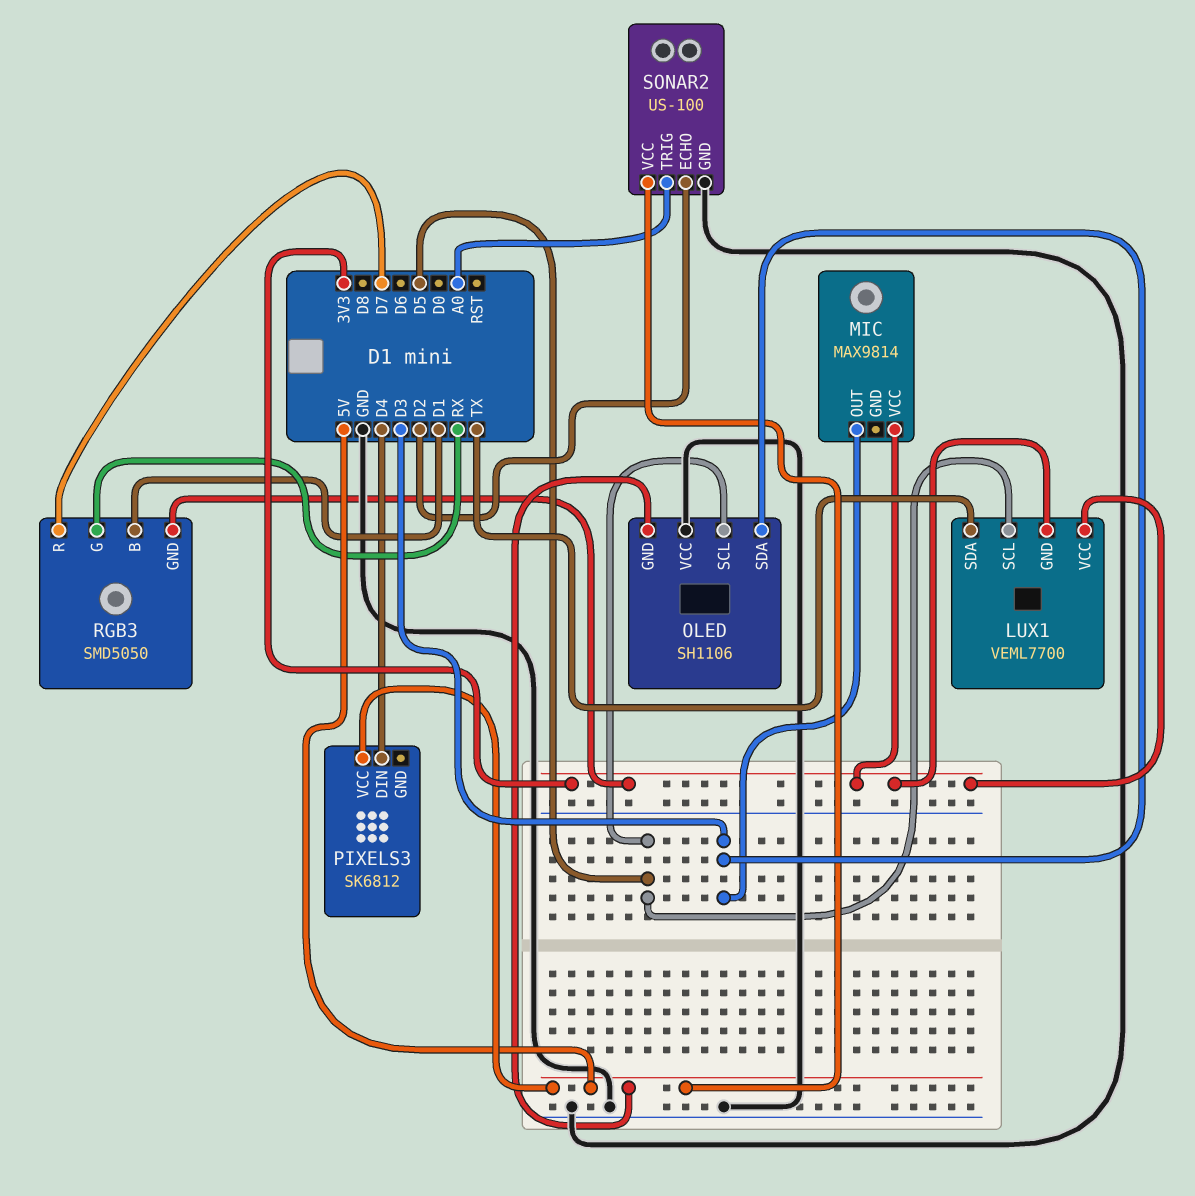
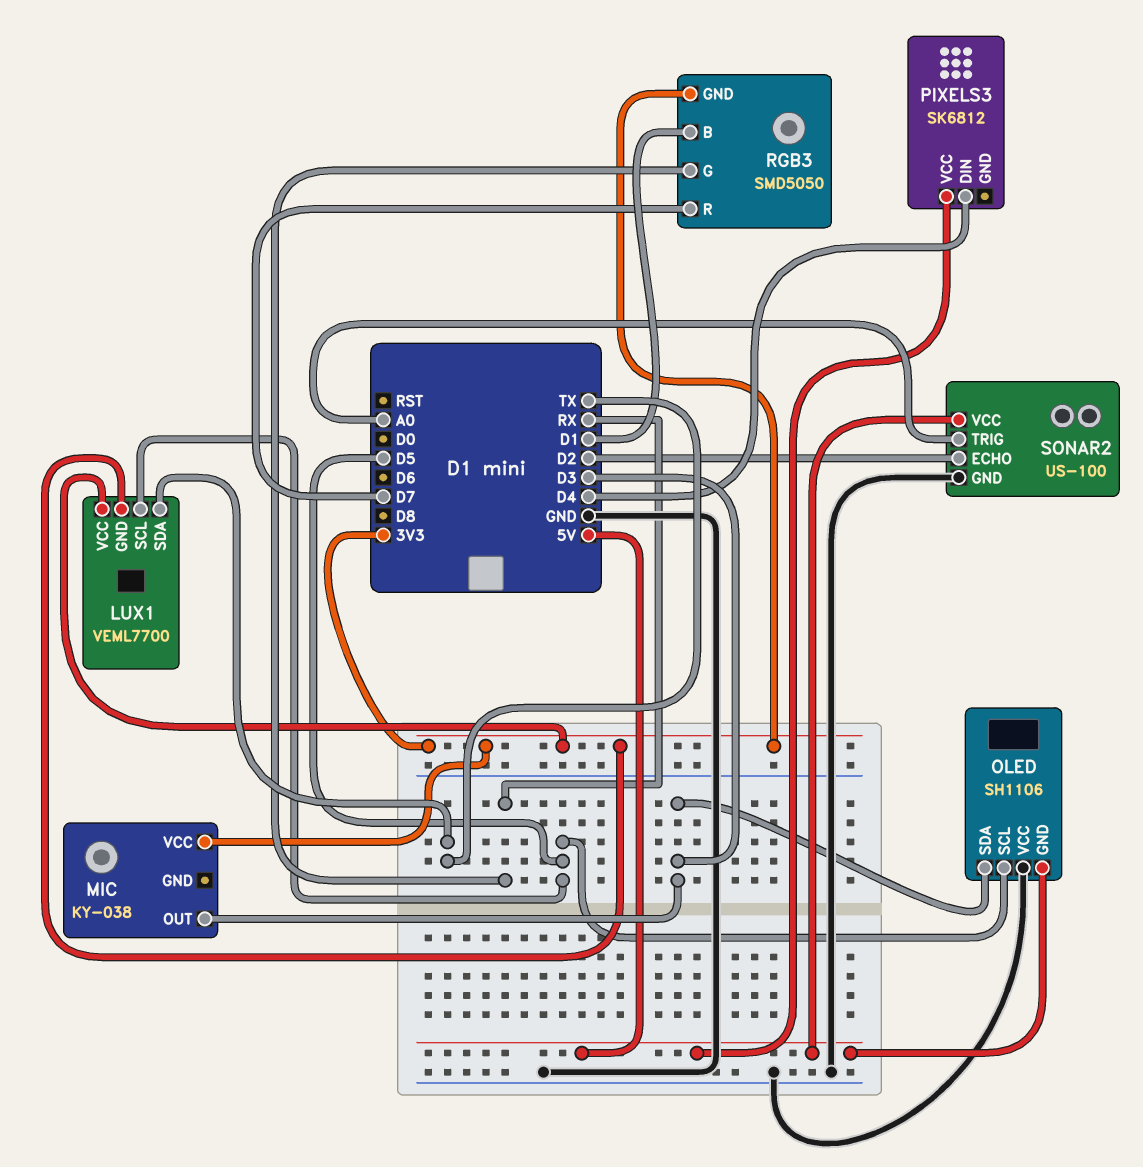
MIC: MAX9814 -> KY-038

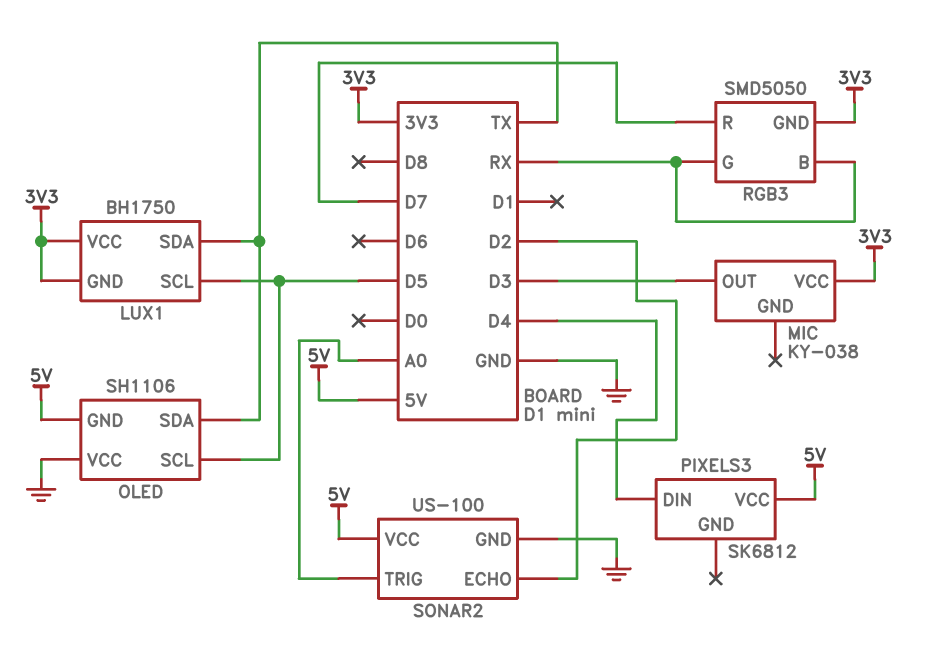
LUX1: VEML7700 -> BH1750
OLED pin SDA: D3 -> TX
RGB3 pin B: D1 -> RX

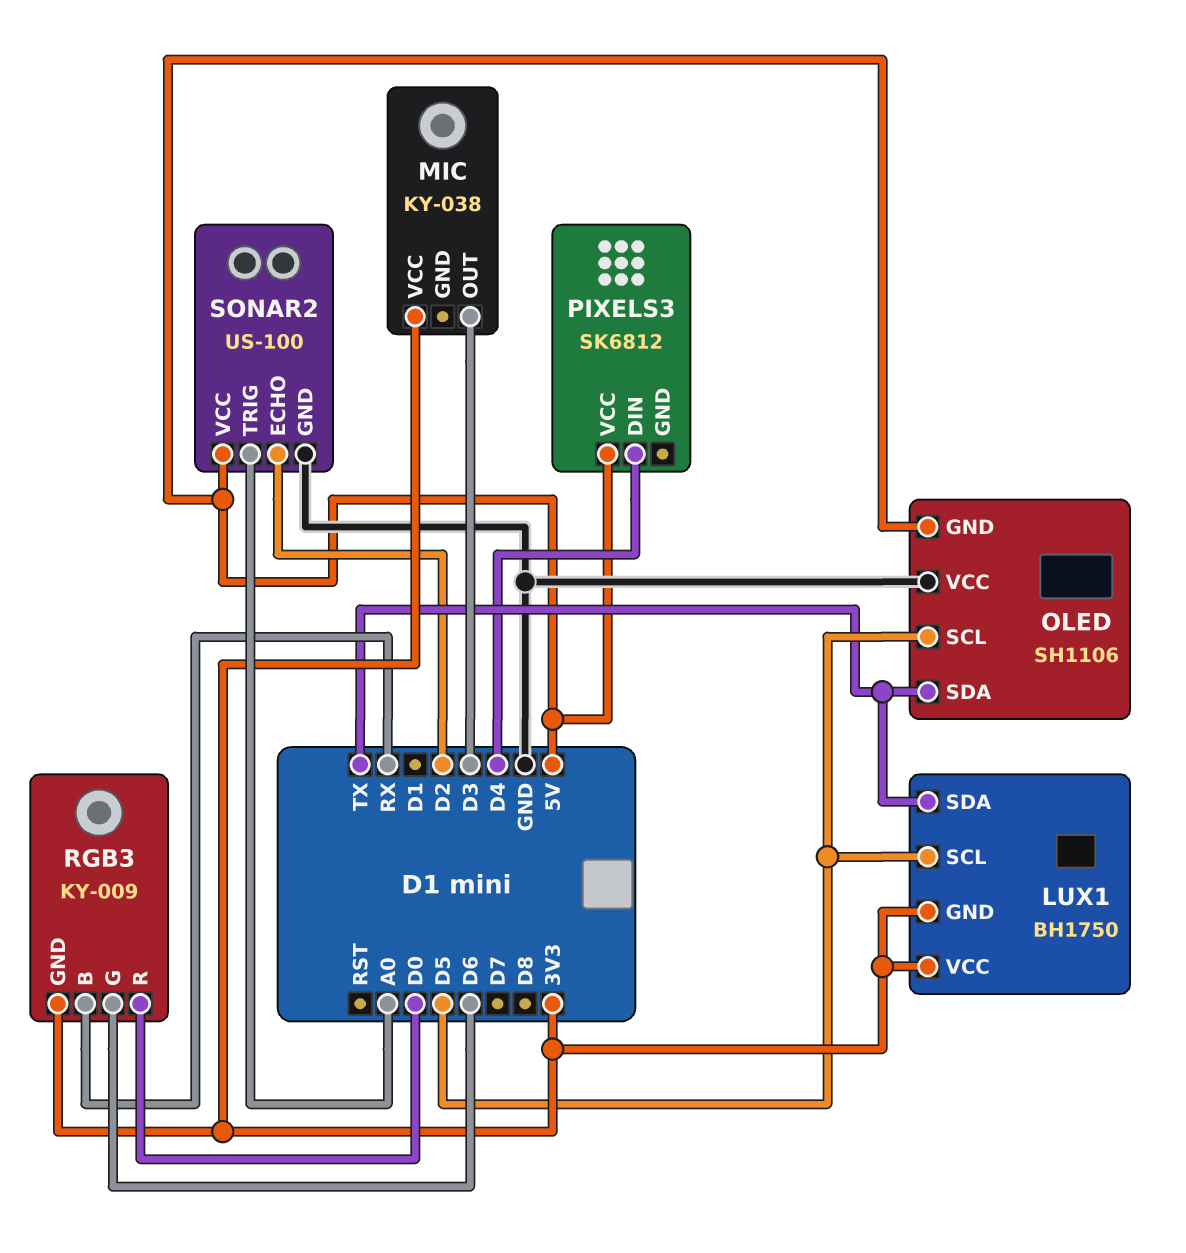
RGB3: SMD5050 -> KY-009
RGB3 pin G: RX -> D6
RGB3 pin R: D7 -> D0

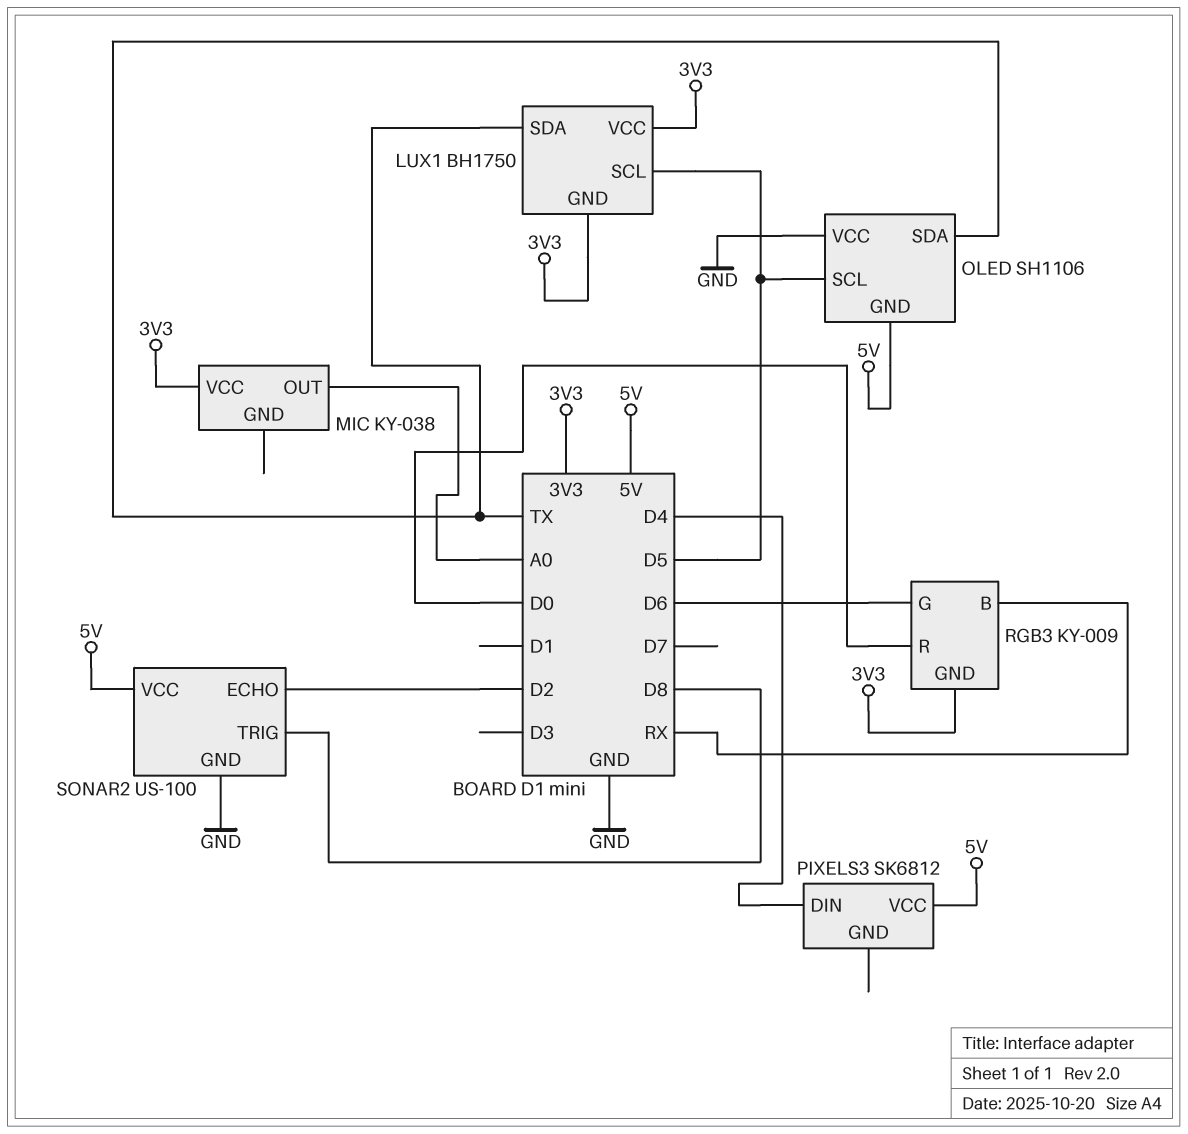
MIC pin OUT: D3 -> A0
SONAR2 pin TRIG: A0 -> D8

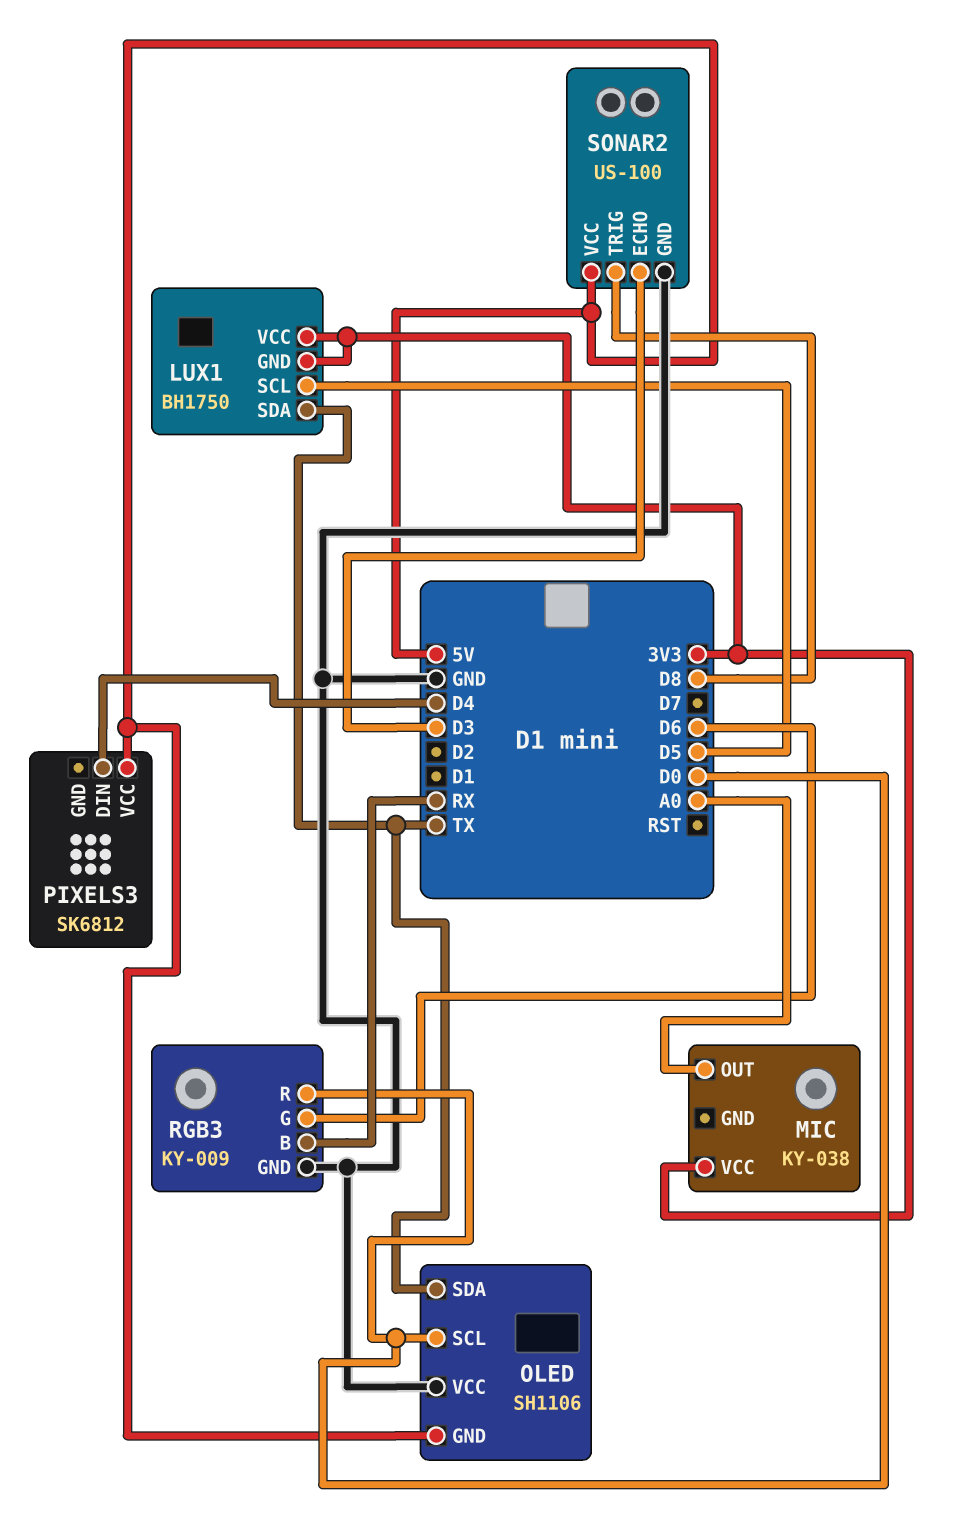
OLED pin SCL: D5 -> D0
RGB3 pin GND: 3V3 -> GND
SONAR2 pin ECHO: D2 -> D3

